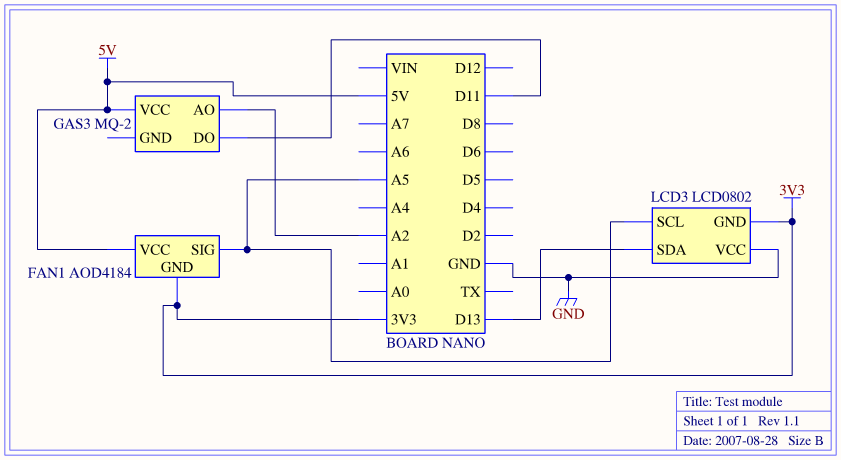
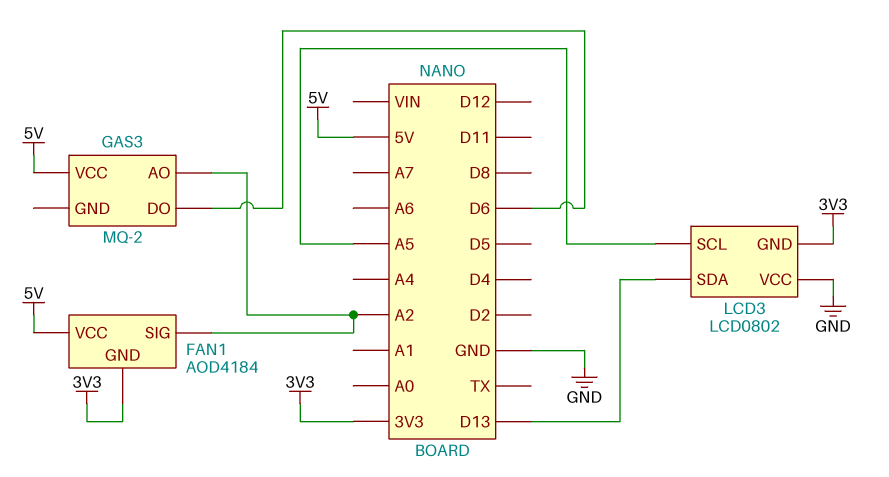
FAN1 pin SIG: A5 -> A2
GAS3 pin DO: D11 -> D6

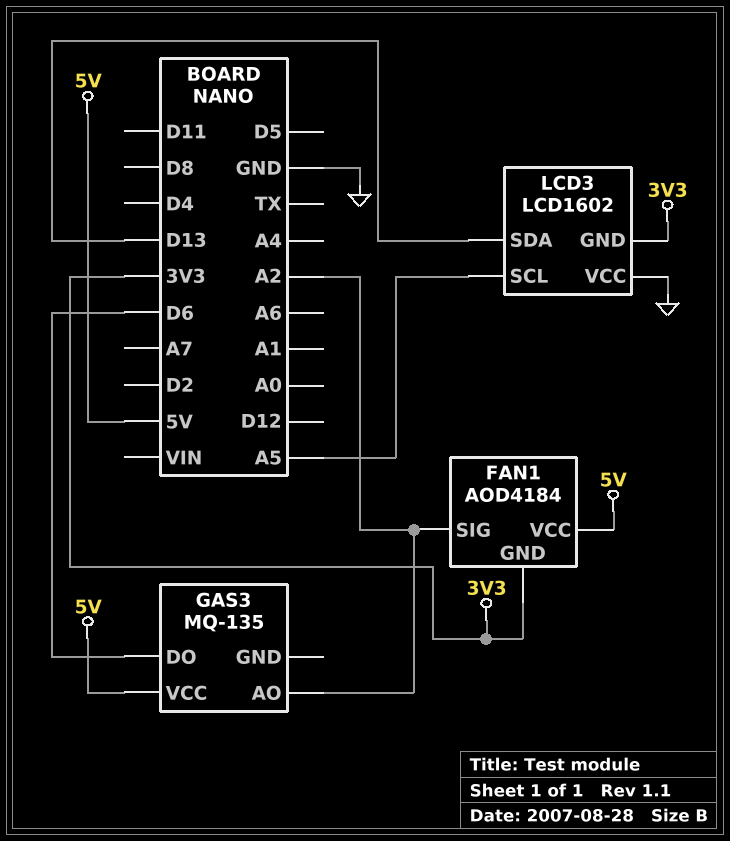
GAS3: MQ-2 -> MQ-135
LCD3: LCD0802 -> LCD1602

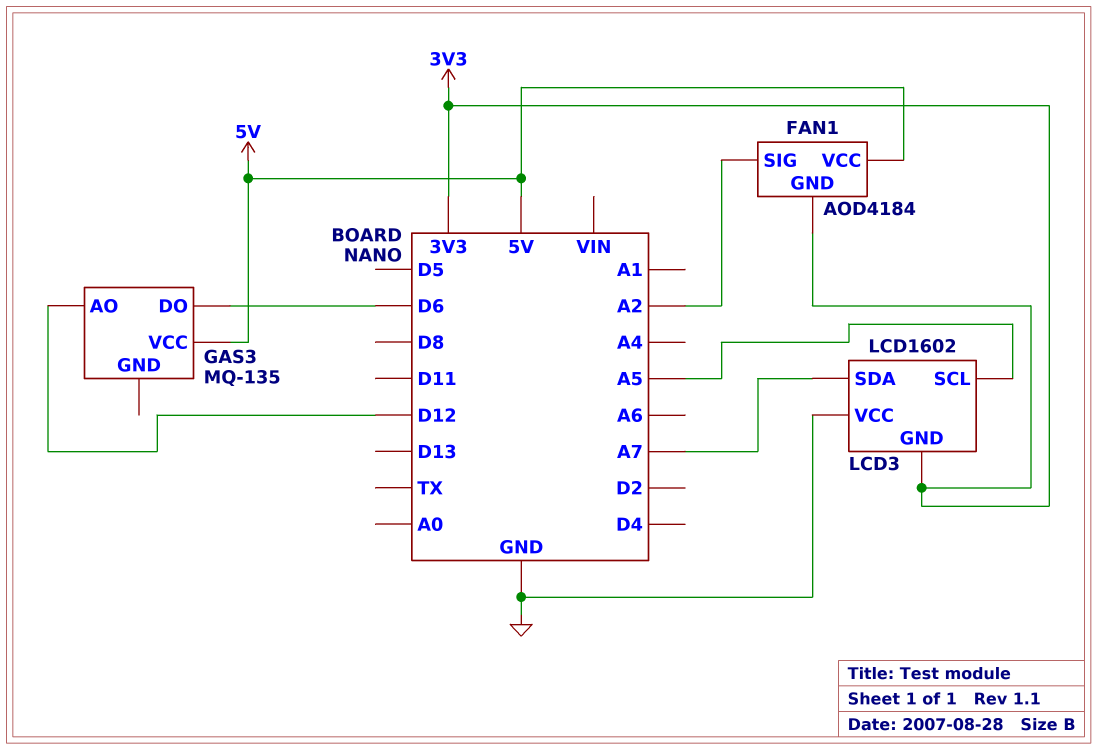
GAS3 pin AO: A2 -> D12
LCD3 pin SDA: D13 -> A7

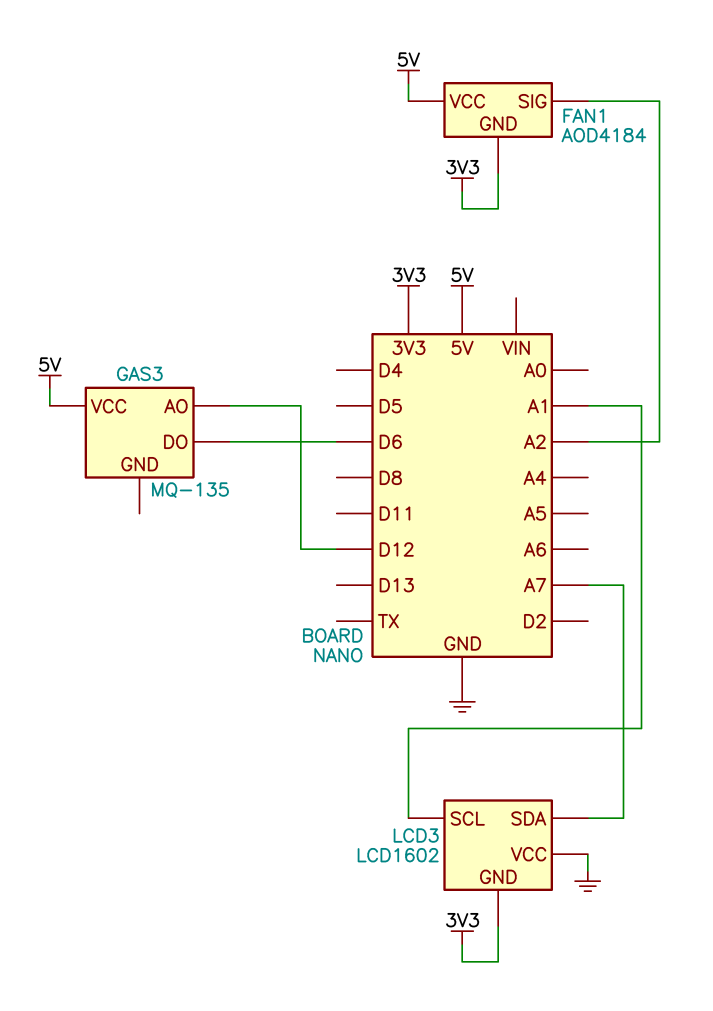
LCD3 pin SCL: A5 -> A1

